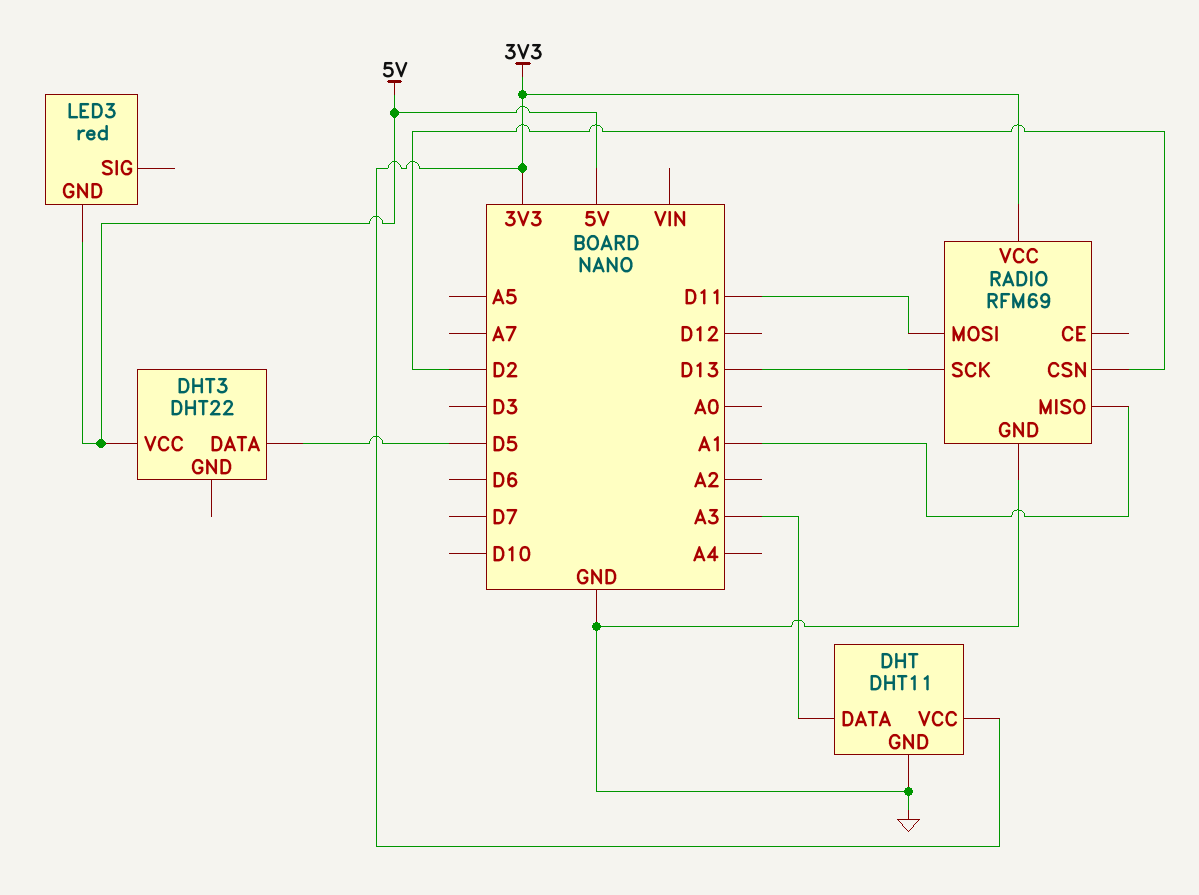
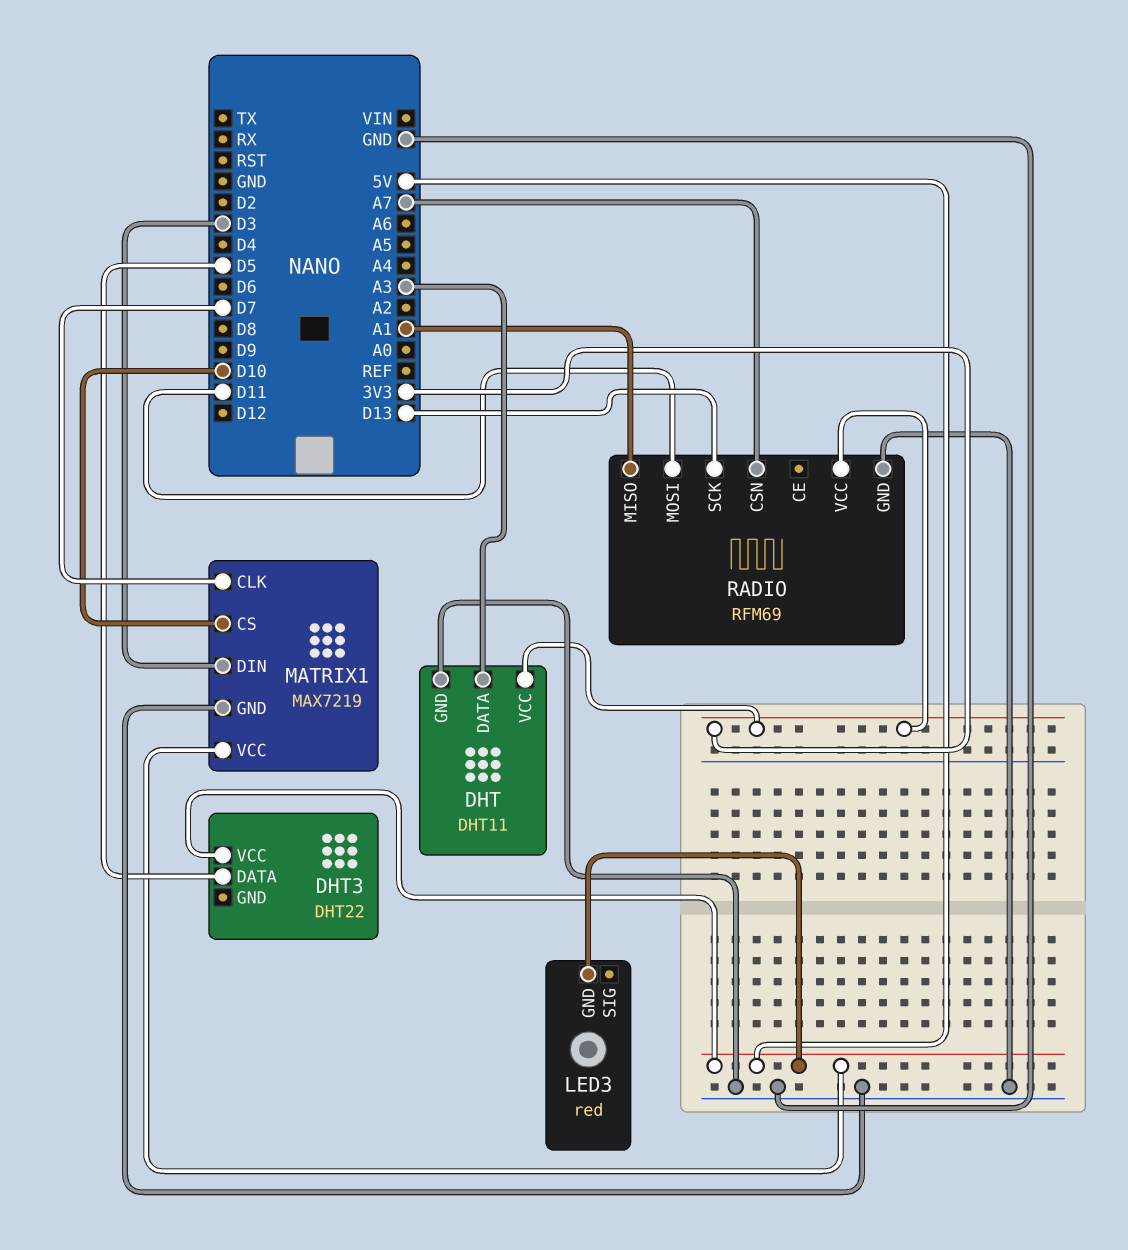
MATRIX1: none -> MAX7219
MATRIX1 pin CLK: none -> D7
MATRIX1 pin CS: none -> D10
MATRIX1 pin DIN: none -> D3
MATRIX1 pin GND: none -> GND
MATRIX1 pin VCC: none -> 5V
RADIO pin CSN: D2 -> A7

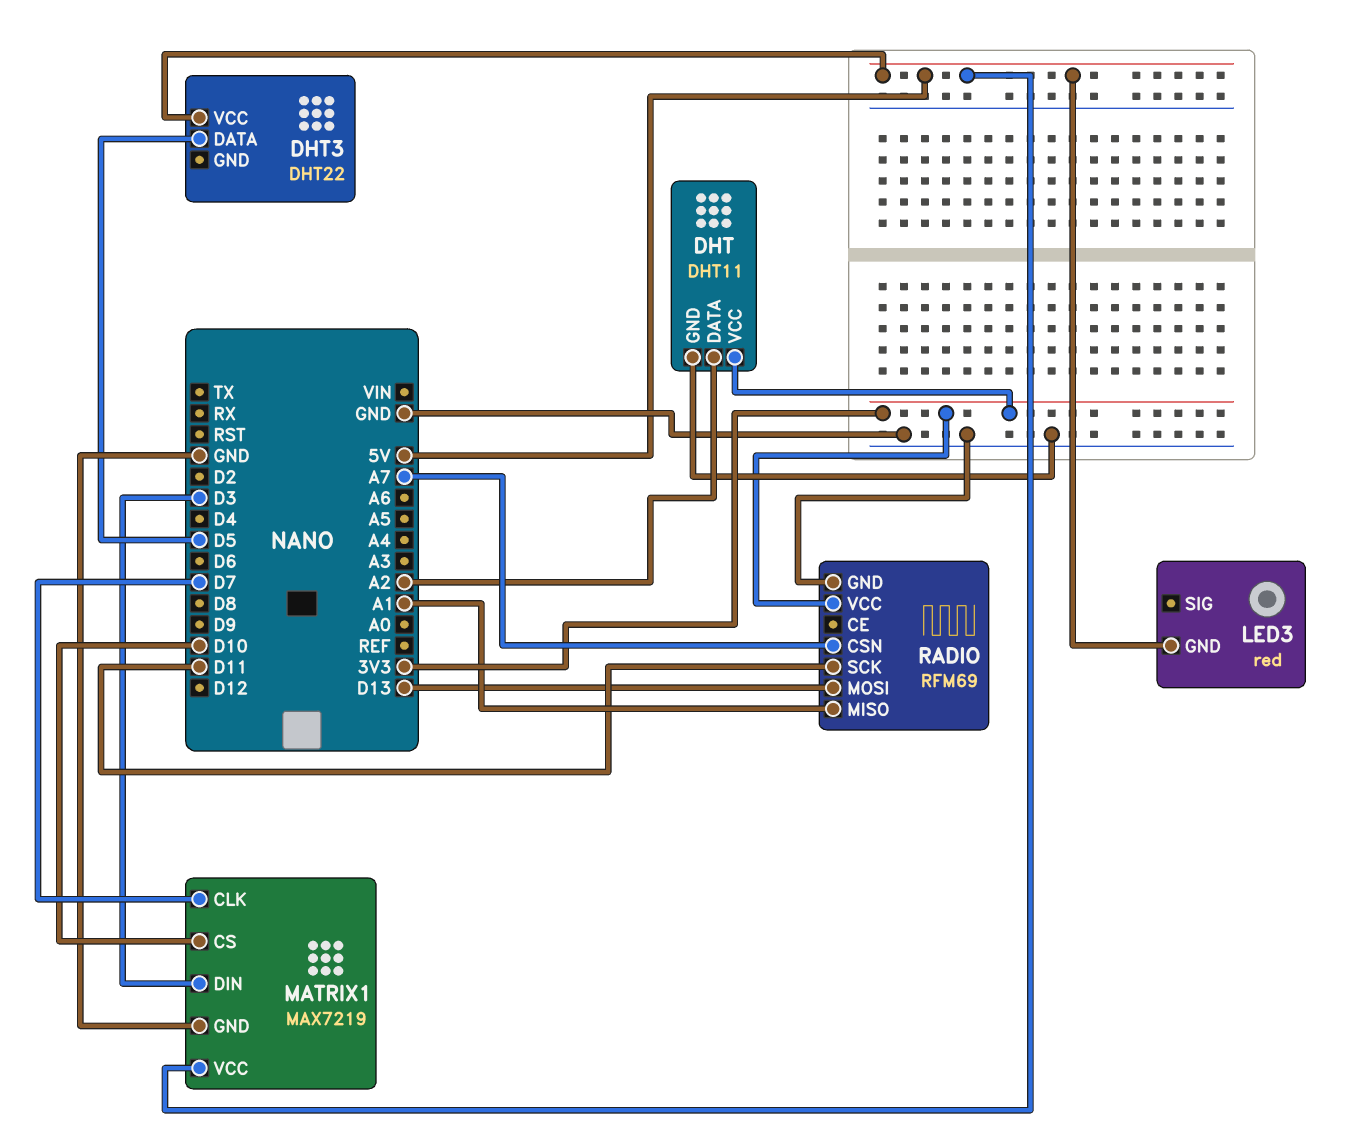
DHT pin DATA: A3 -> A2
RADIO pin MOSI: D11 -> D13
RADIO pin SCK: D13 -> D11

